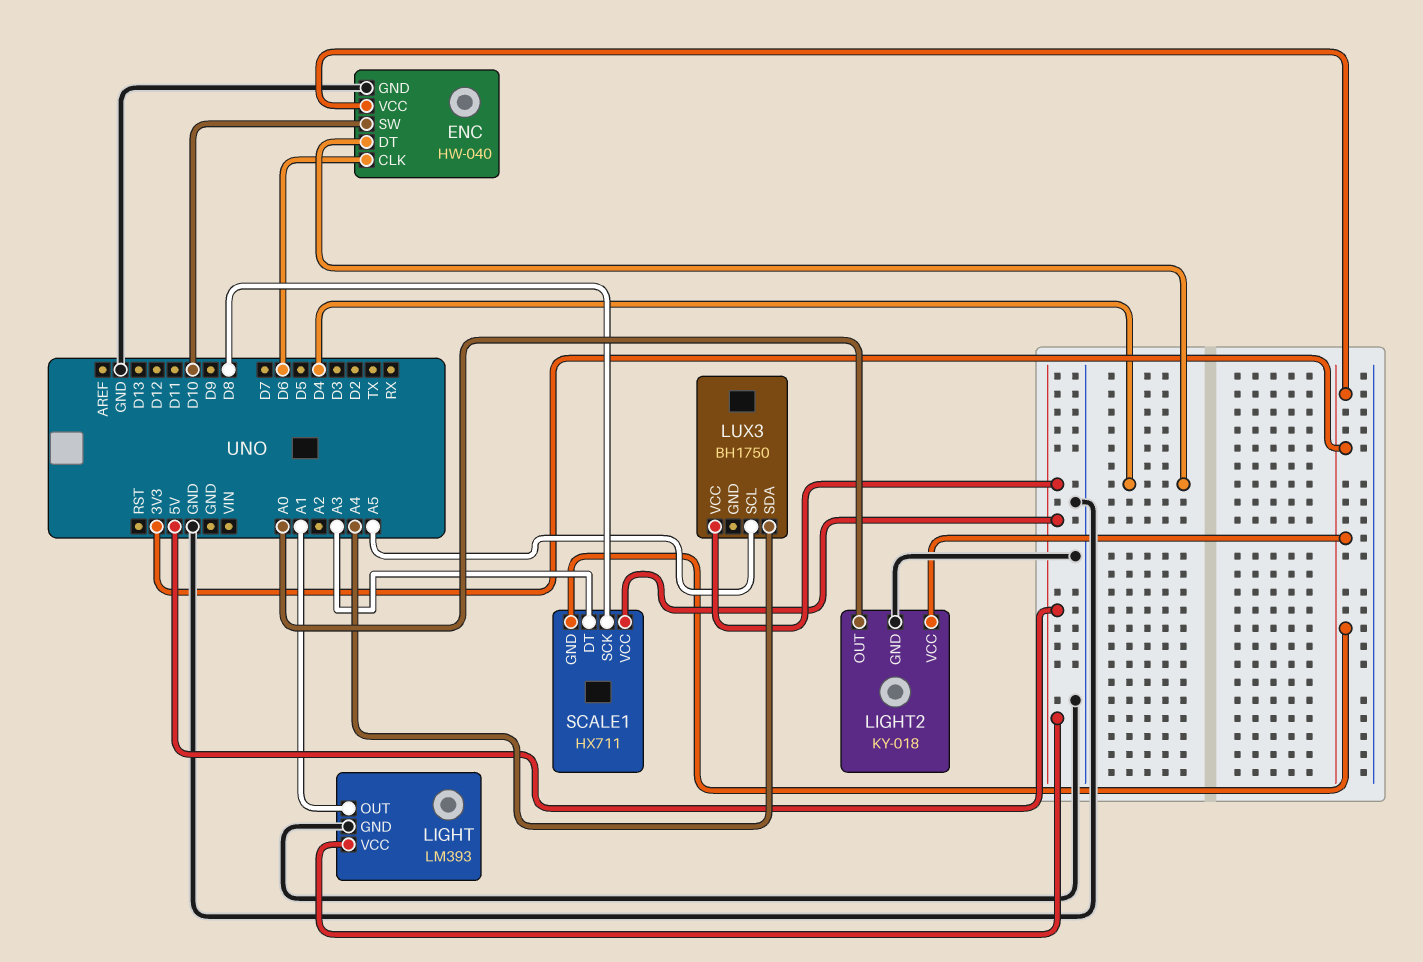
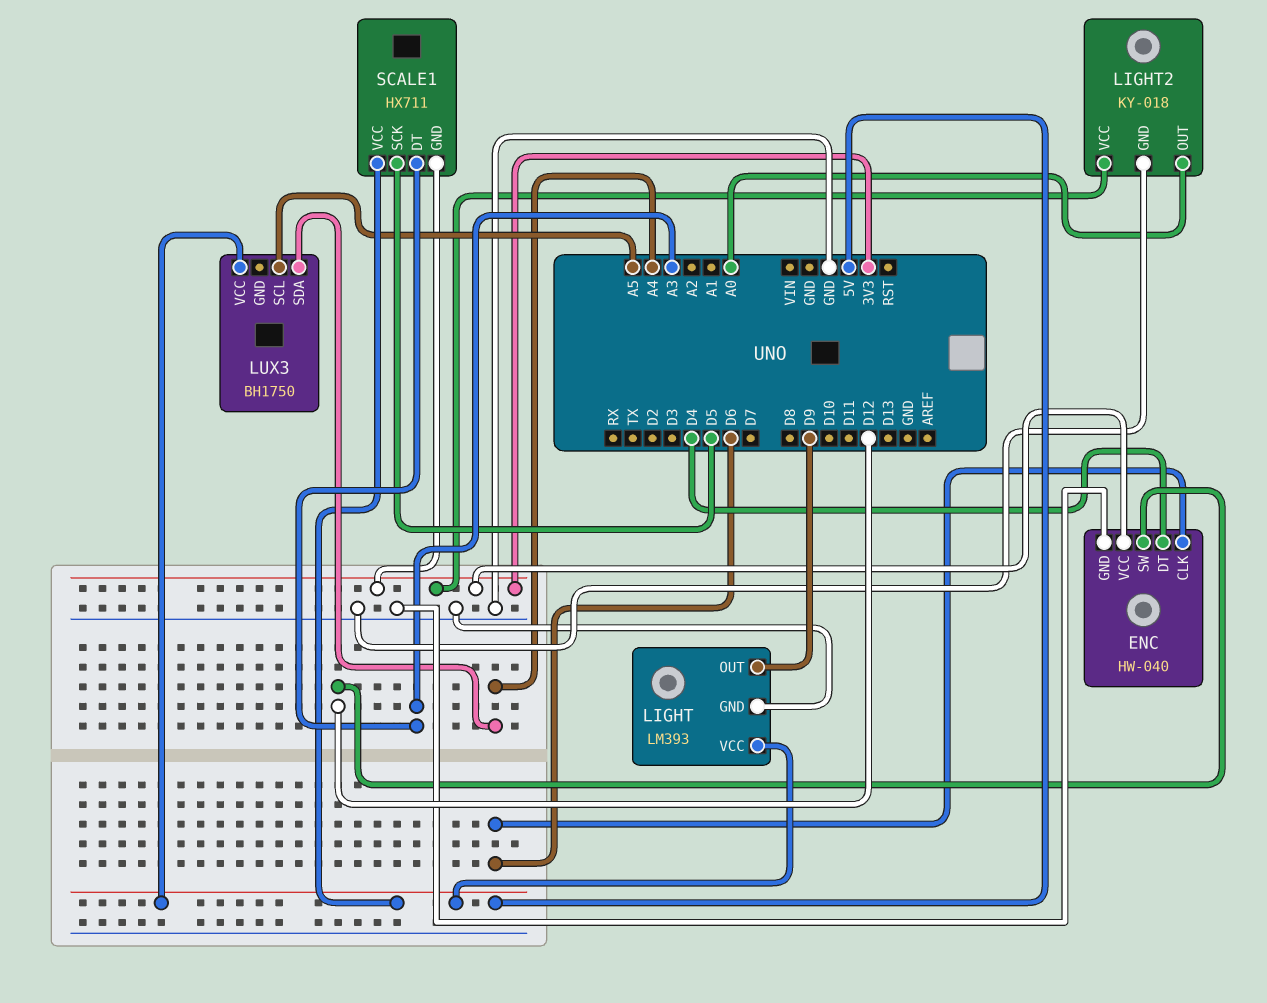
ENC pin SW: D10 -> D12
LIGHT pin OUT: A1 -> D9
SCALE1 pin SCK: D8 -> D5

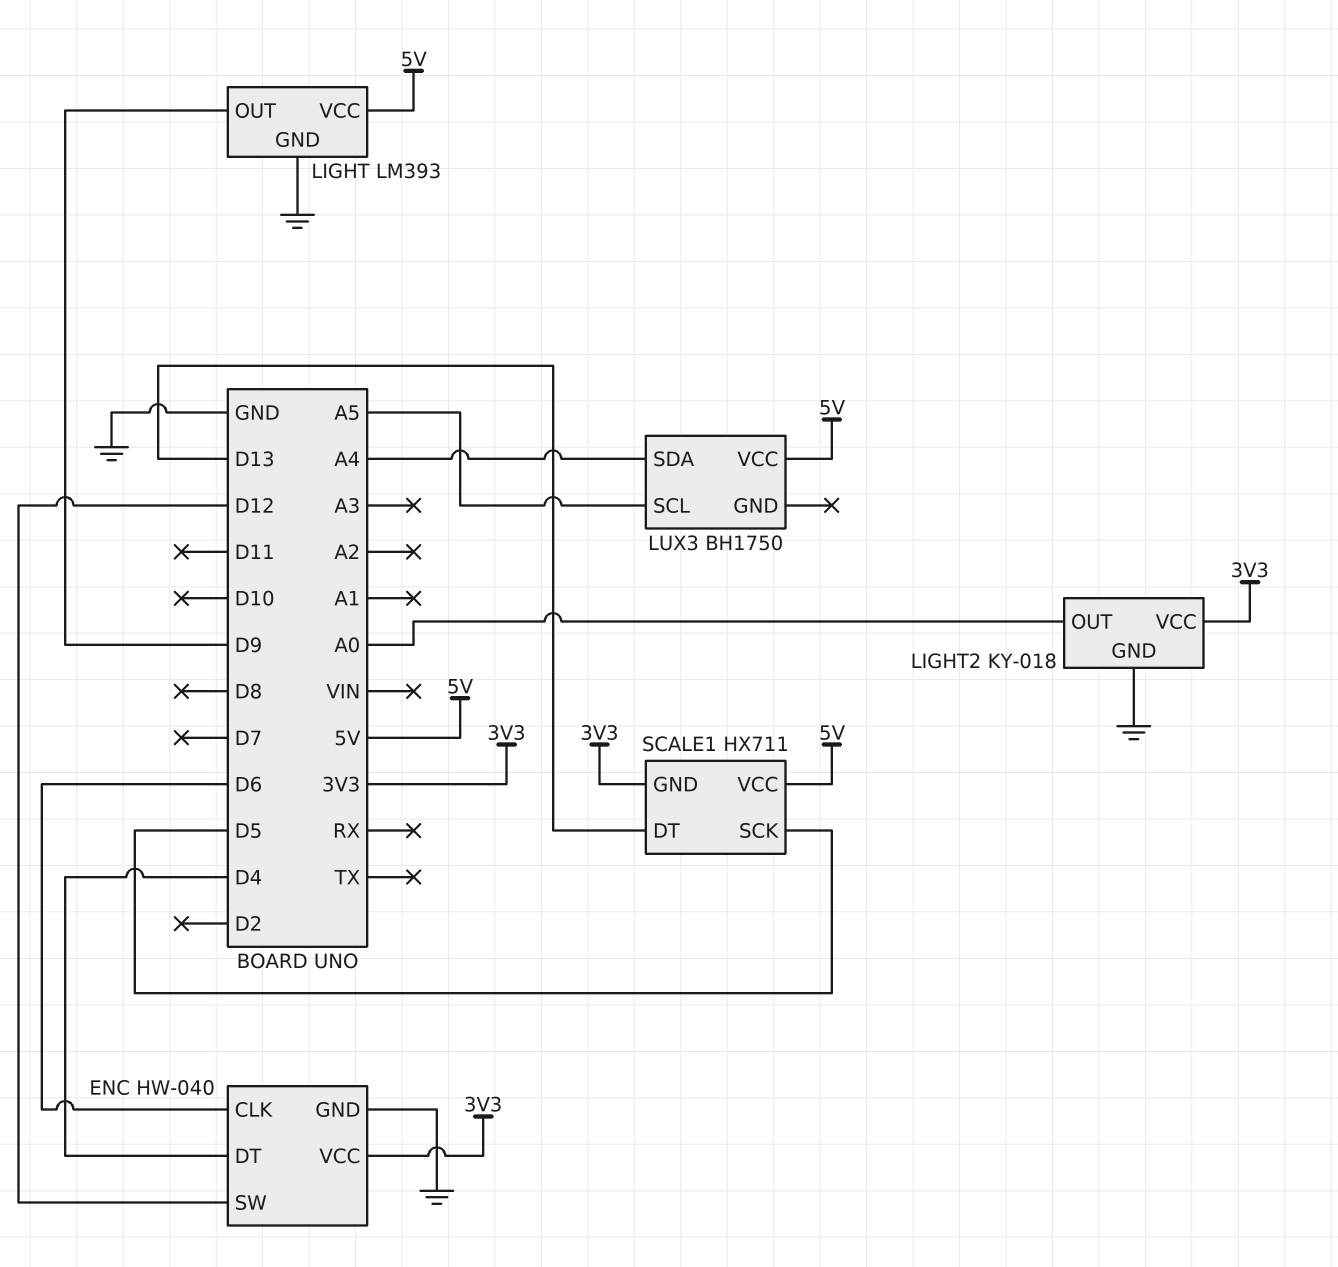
SCALE1 pin DT: A3 -> D13

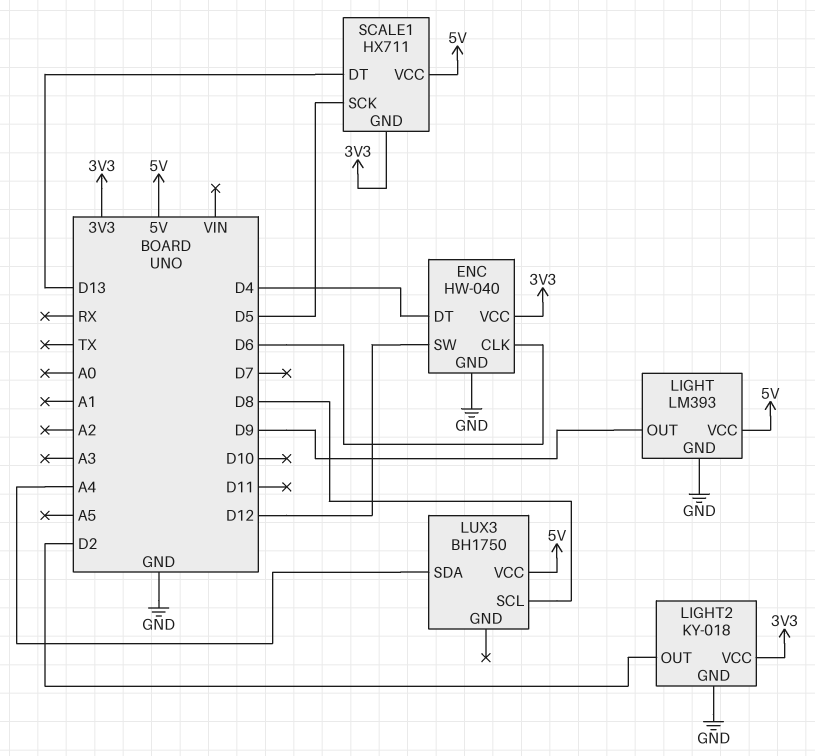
LIGHT2 pin OUT: A0 -> D2
LUX3 pin SCL: A5 -> D8

